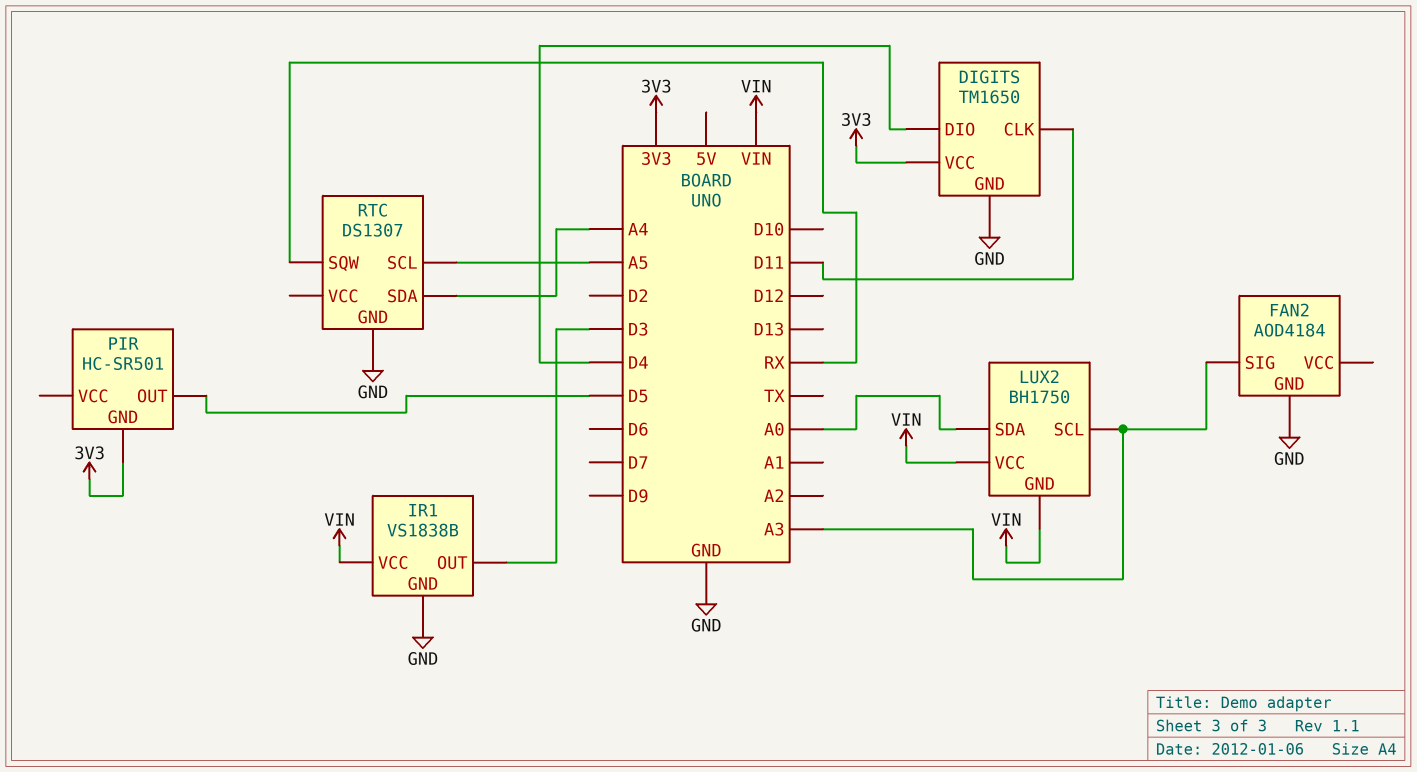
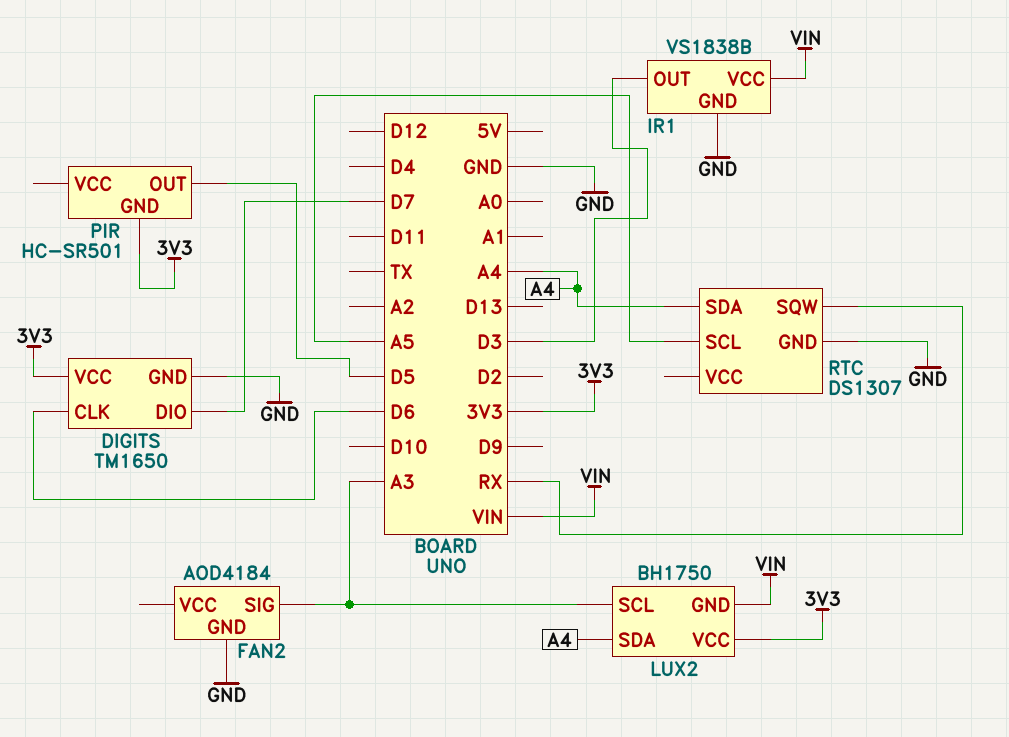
DIGITS pin CLK: D11 -> D6
DIGITS pin DIO: D4 -> D7
LUX2 pin SDA: A0 -> A4
LUX2 pin VCC: VIN -> 3V3

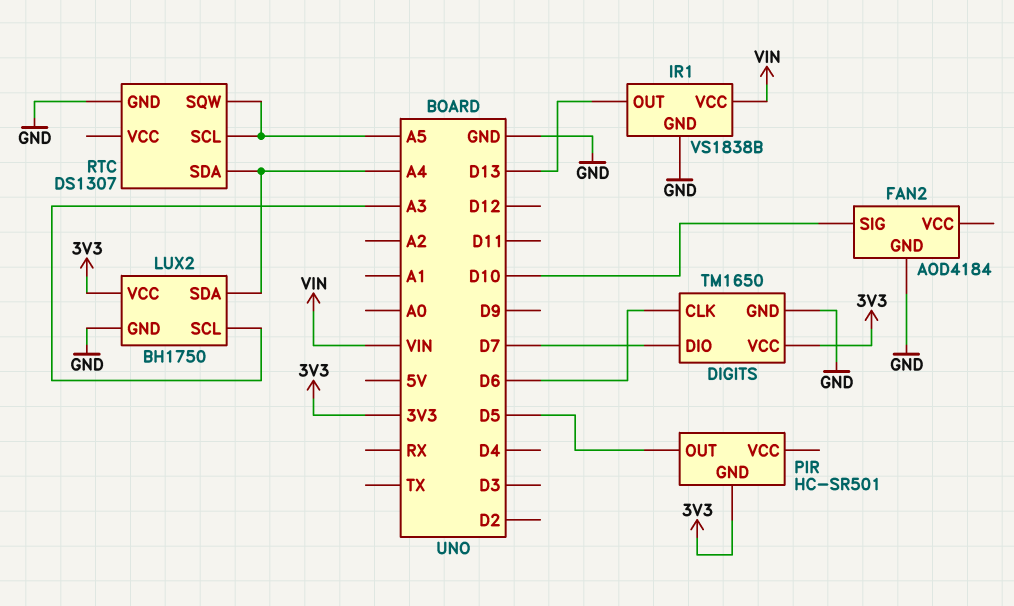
FAN2 pin SIG: A3 -> D10
IR1 pin OUT: D3 -> D13
LUX2 pin GND: VIN -> GND
RTC pin SQW: RX -> A5

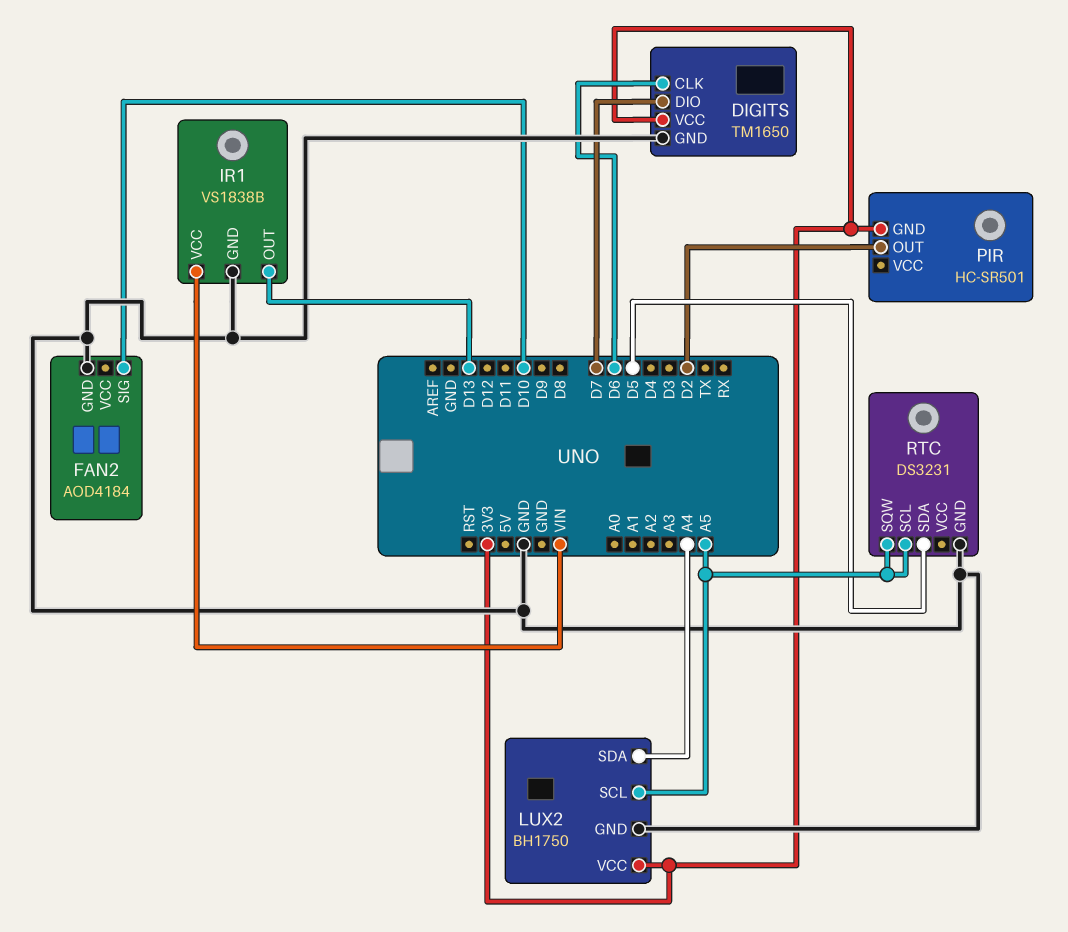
LUX2 pin SCL: A3 -> A5
PIR pin OUT: D5 -> D2
RTC: DS1307 -> DS3231
RTC pin SDA: A4 -> D5

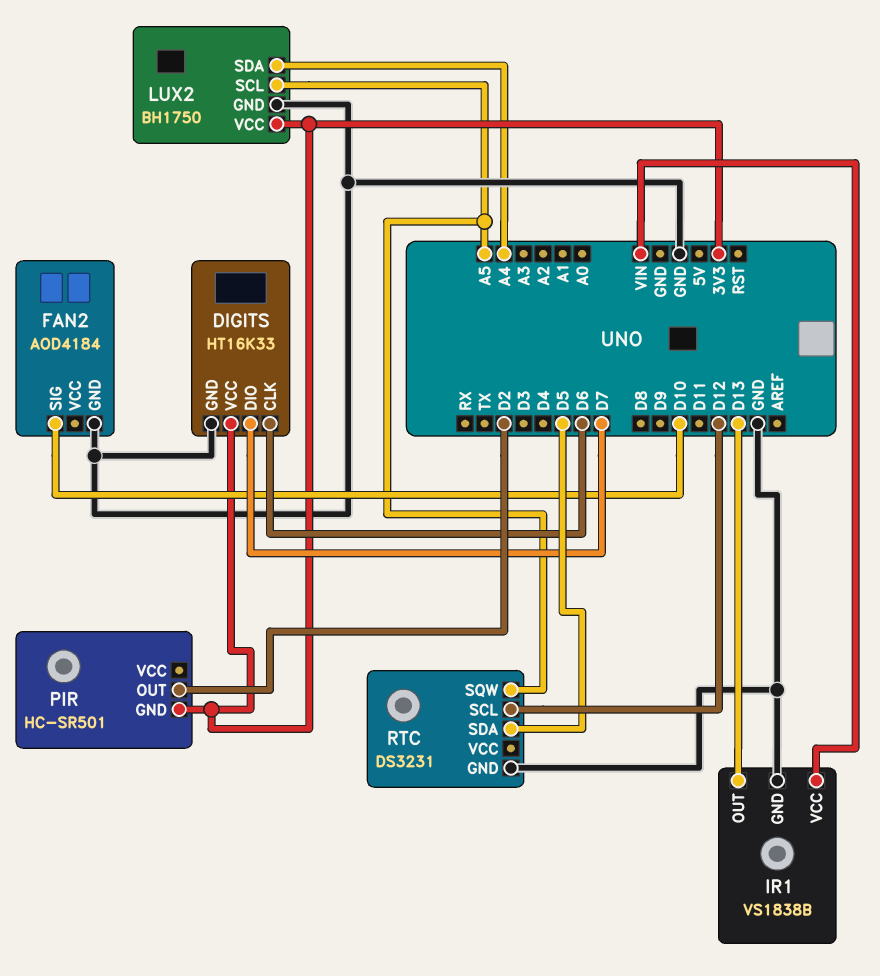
DIGITS: TM1650 -> HT16K33
RTC pin SCL: A5 -> D12

